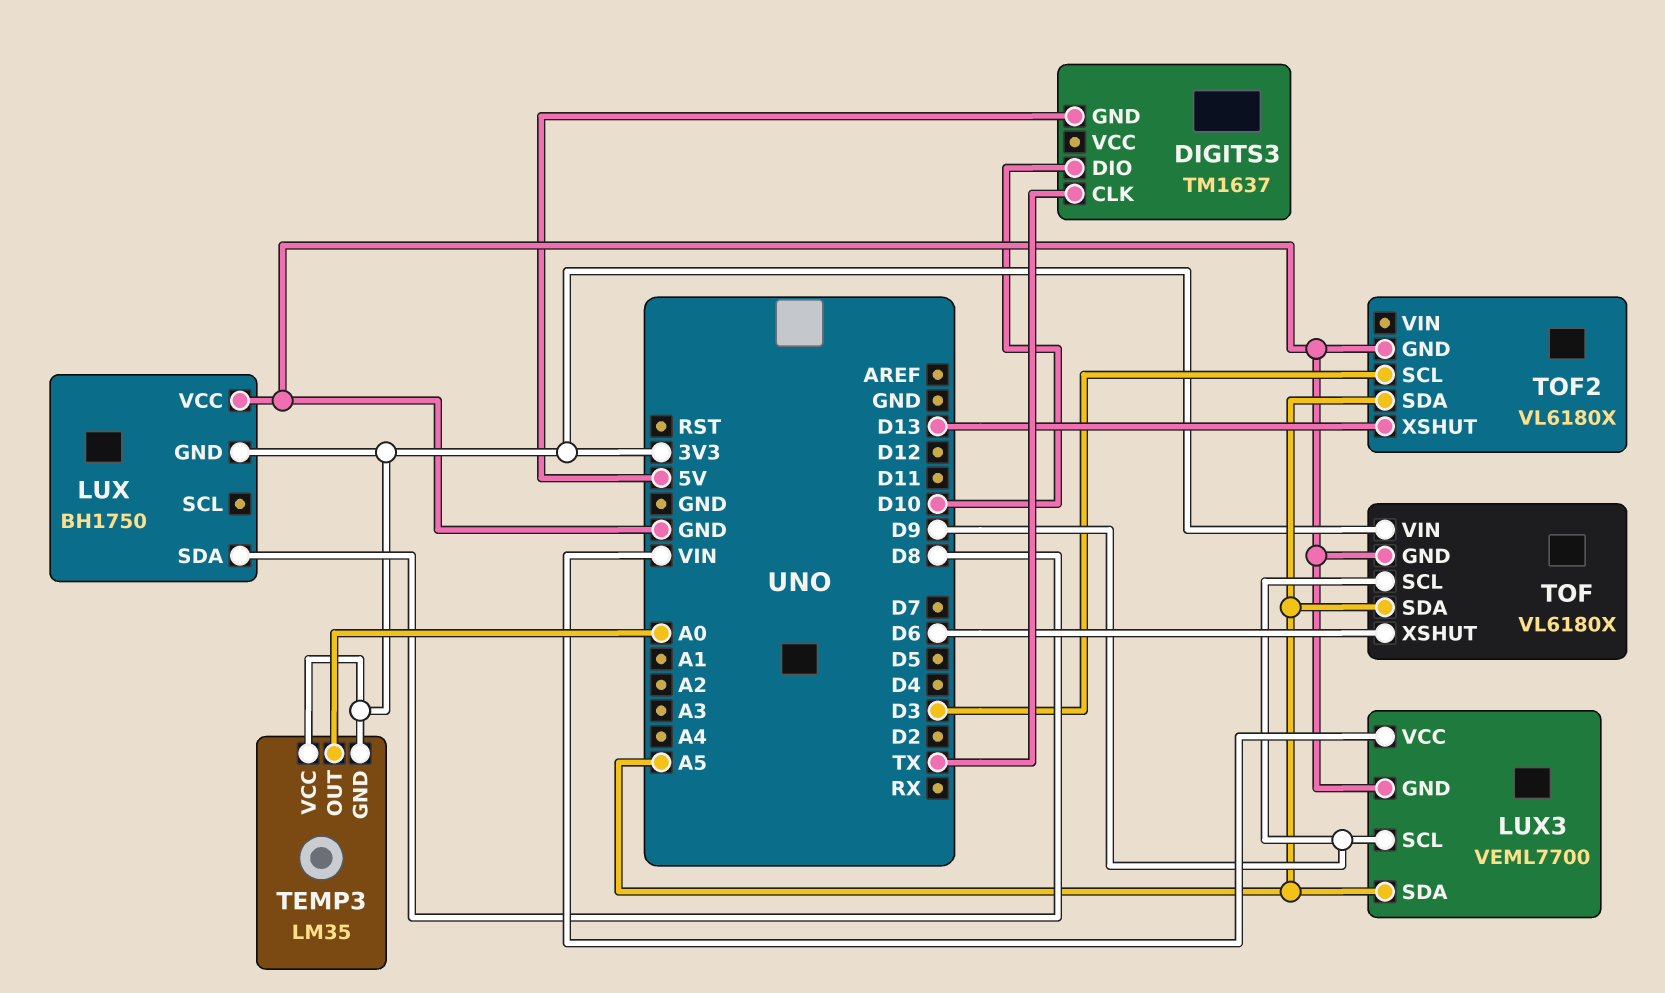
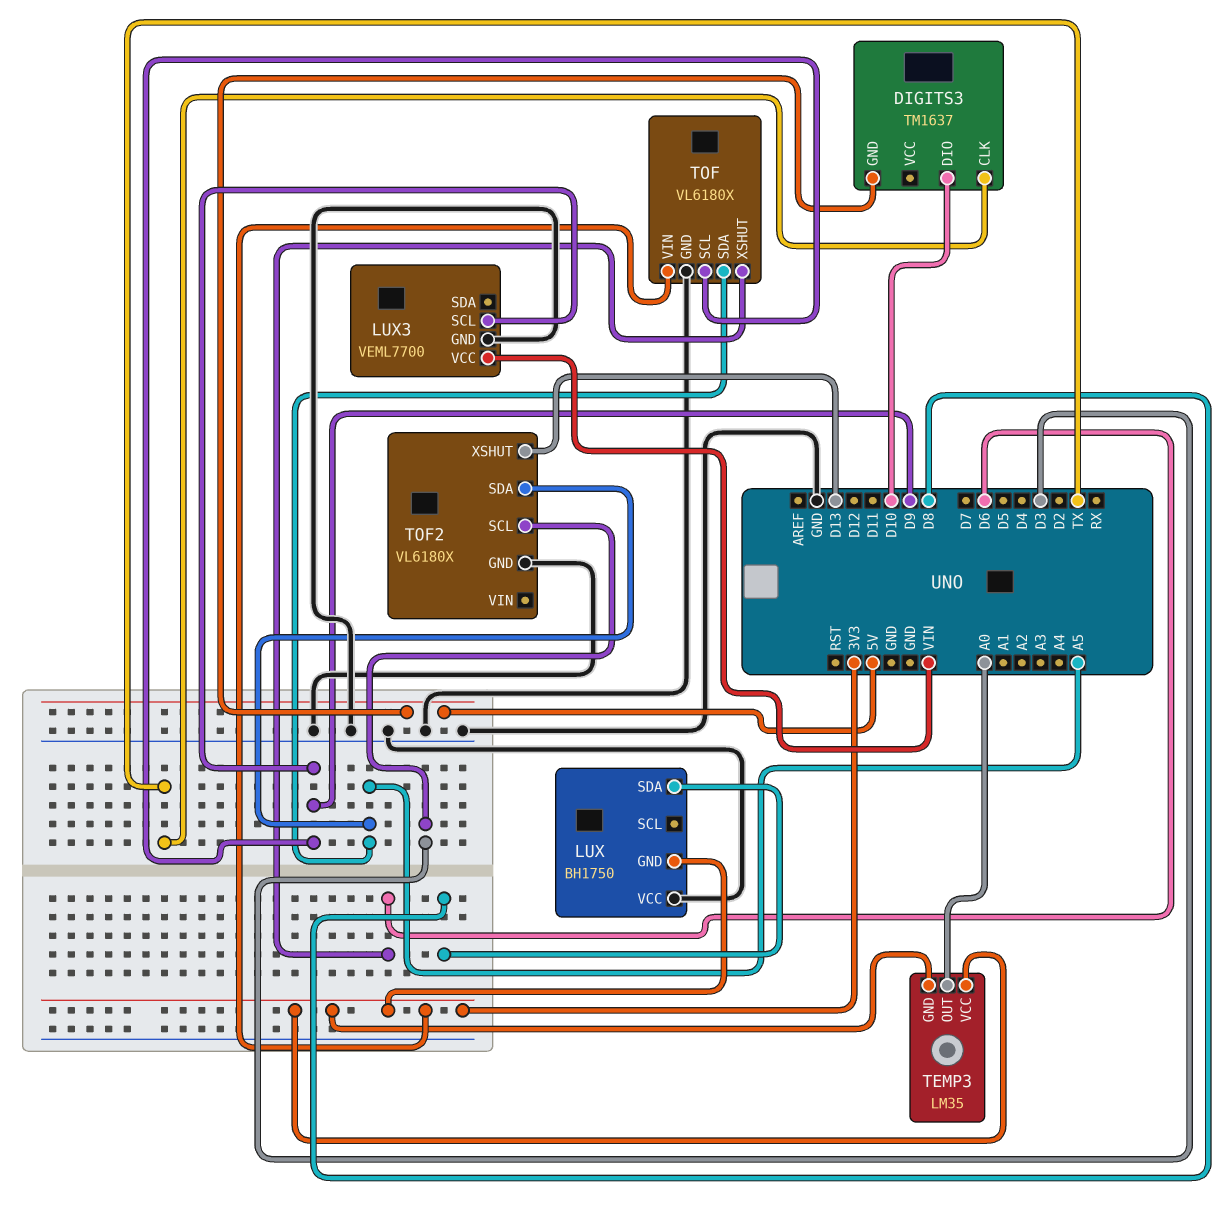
LUX3 pin SDA: A5 -> none

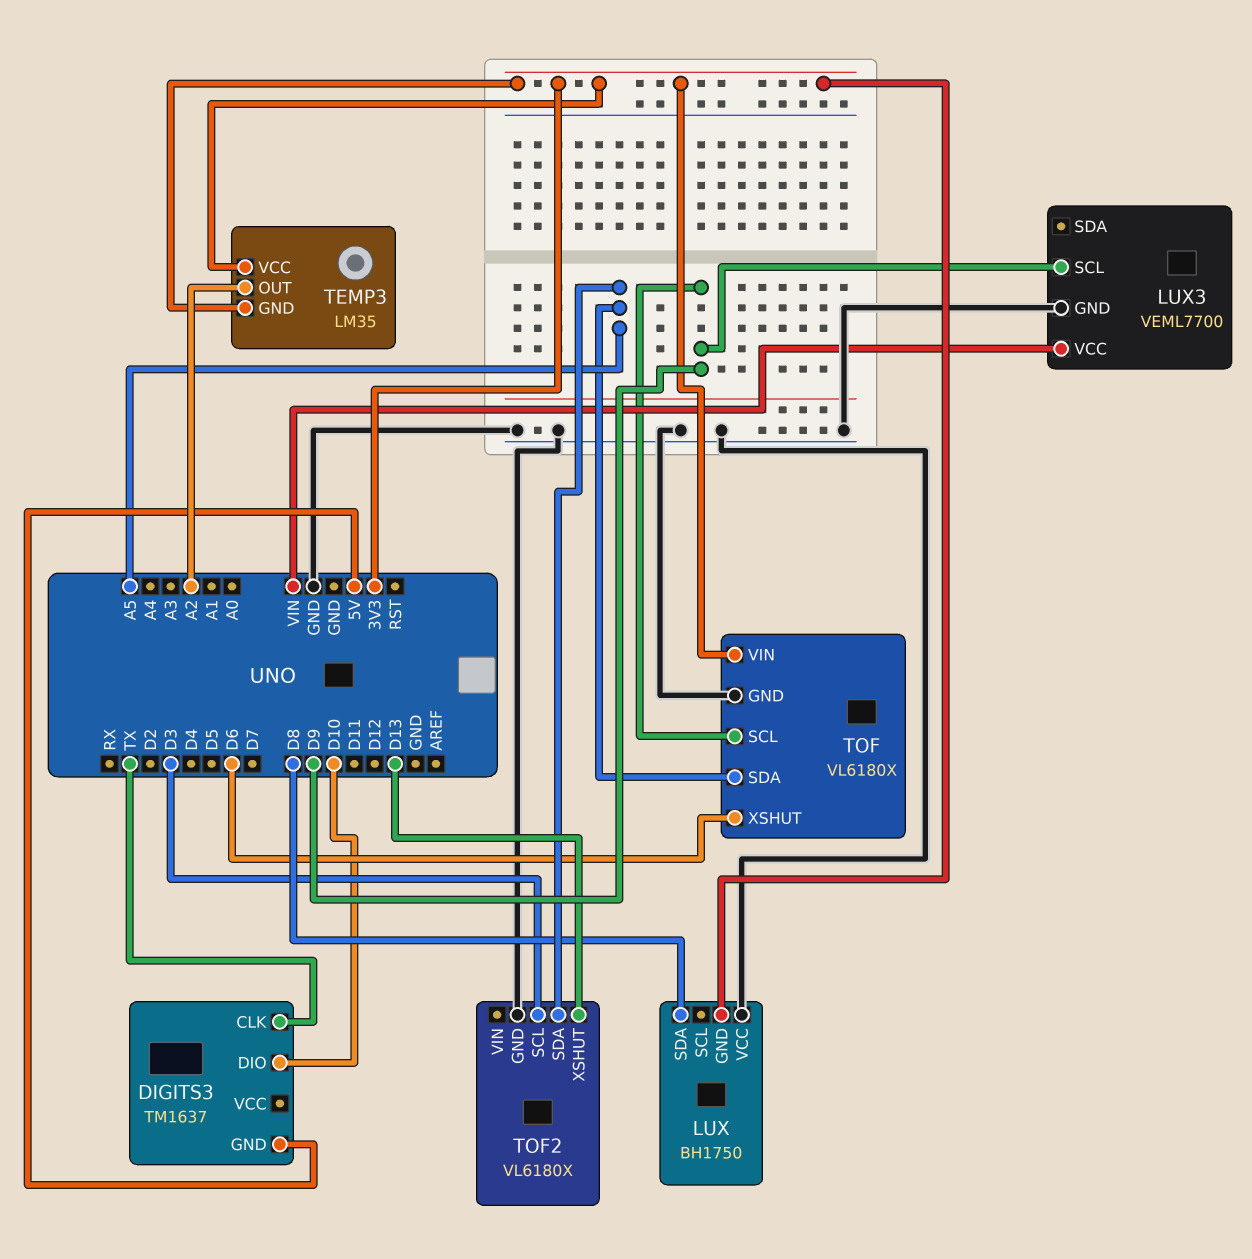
TEMP3 pin OUT: A0 -> A2

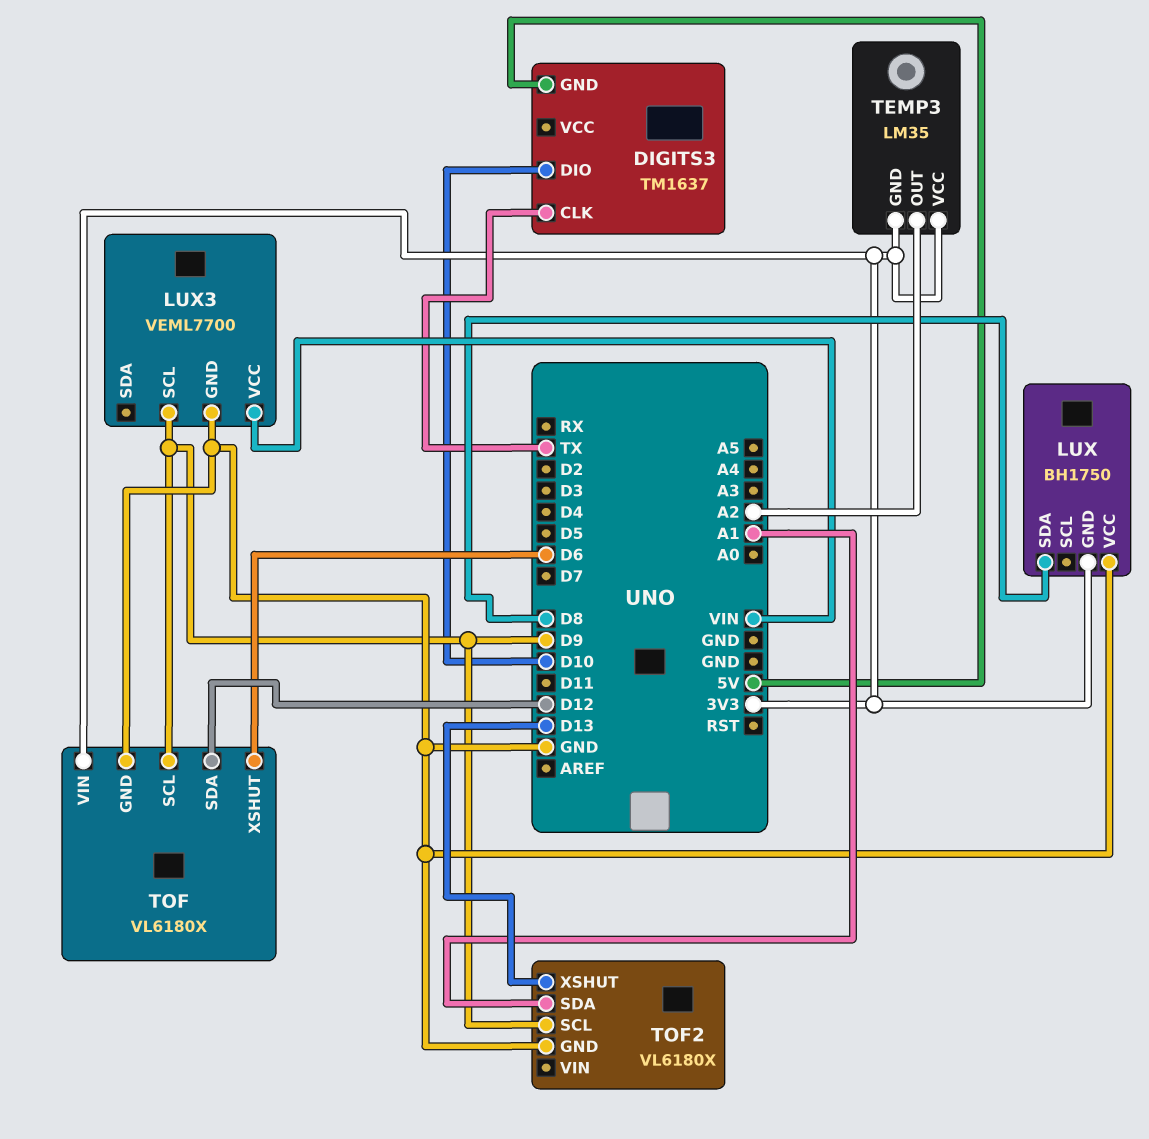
TOF pin SDA: A5 -> D12
TOF2 pin SCL: D3 -> D9
TOF2 pin SDA: A5 -> A1

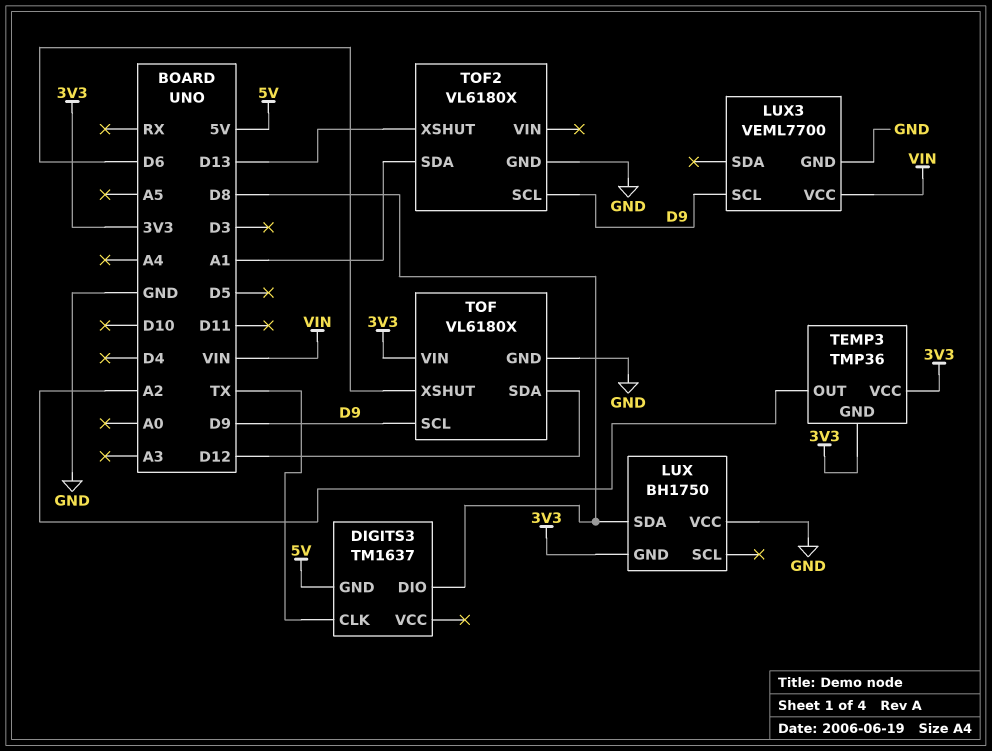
DIGITS3 pin DIO: D10 -> D8
TEMP3: LM35 -> TMP36

